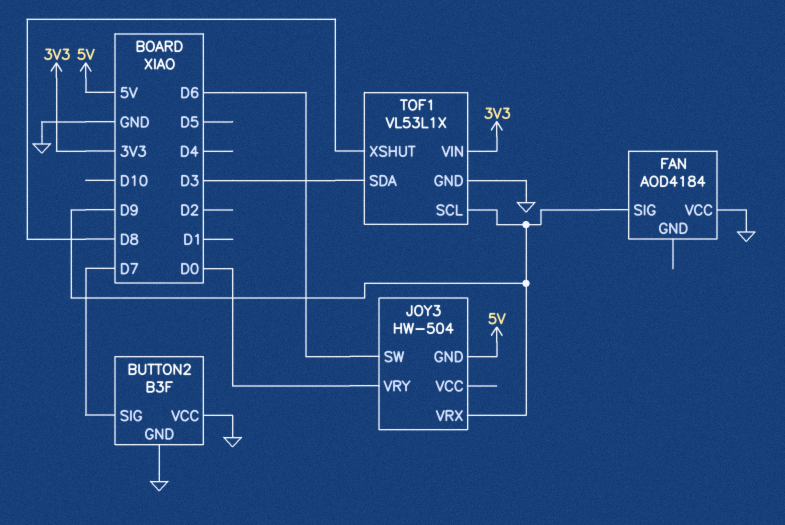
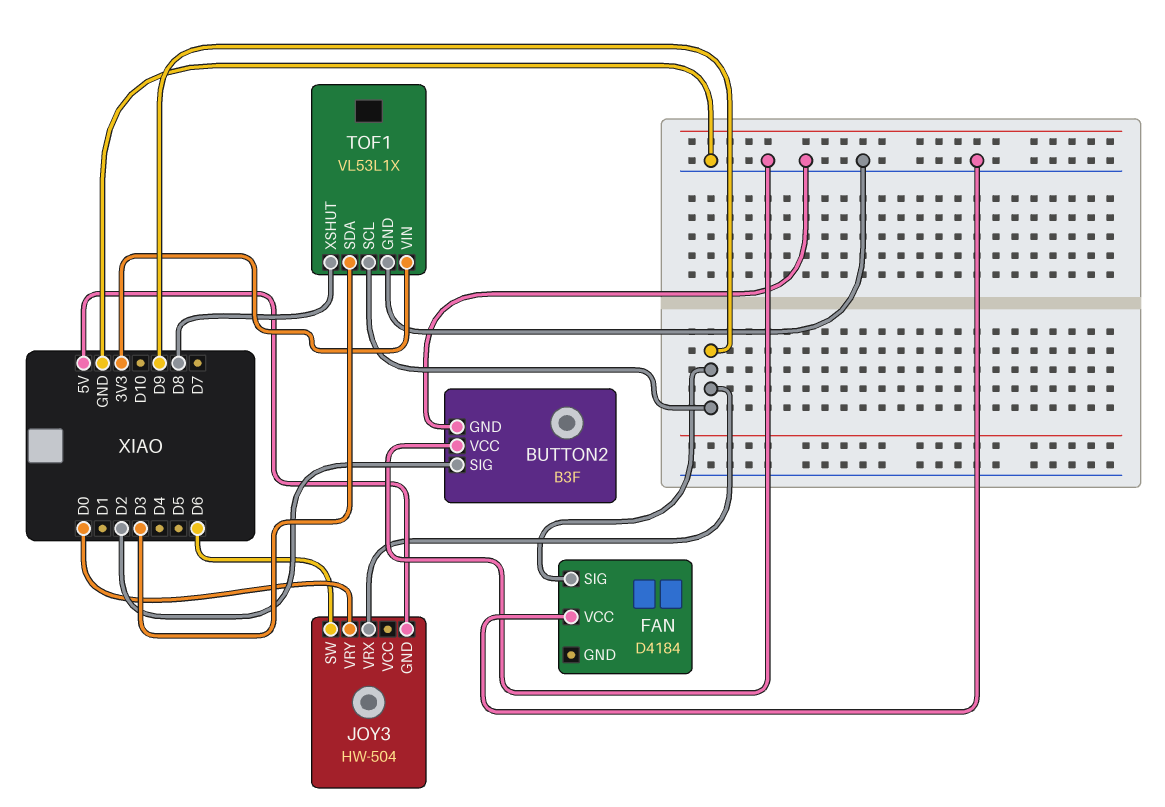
BUTTON2 pin SIG: D7 -> D2
FAN: AOD4184 -> D4184

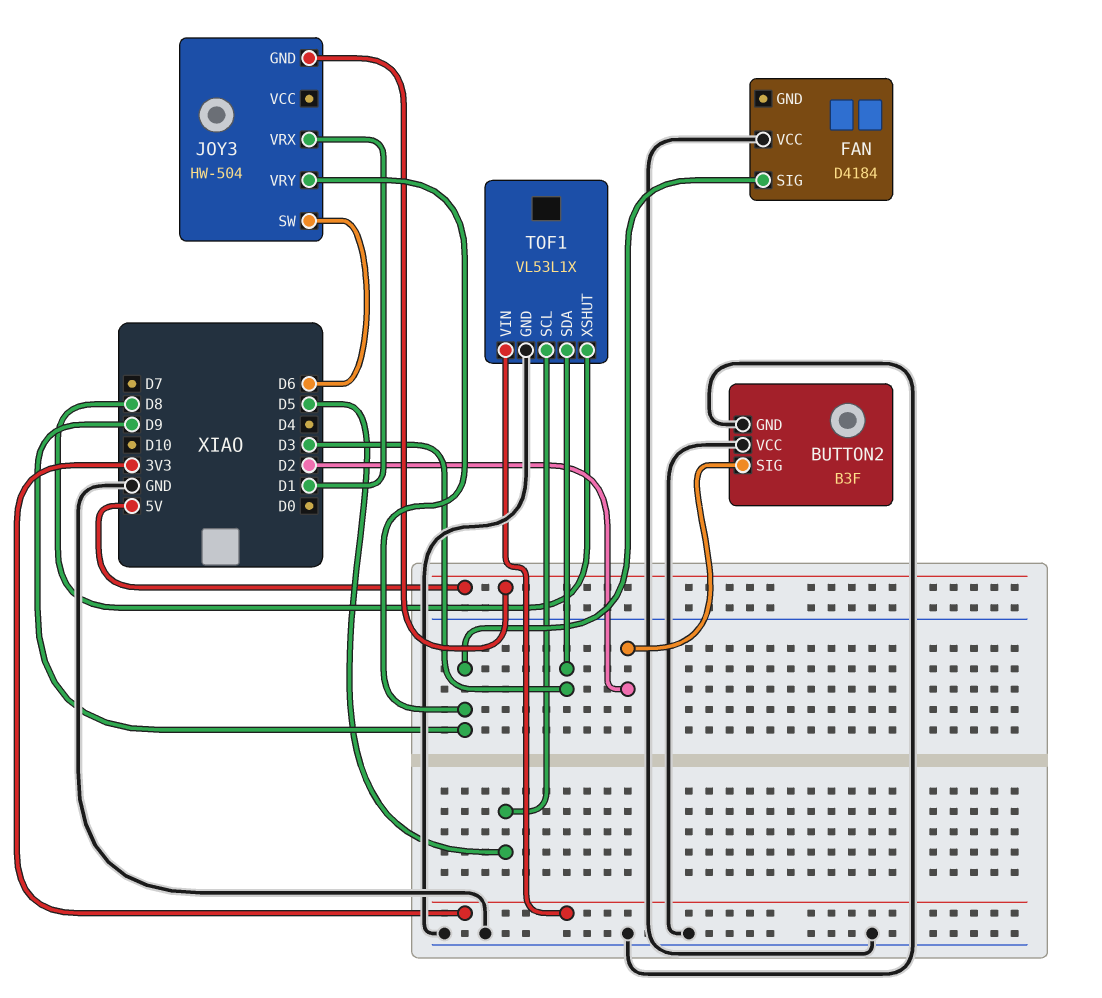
JOY3 pin VRX: D9 -> D1
JOY3 pin VRY: D0 -> D9
TOF1 pin SCL: D9 -> D5

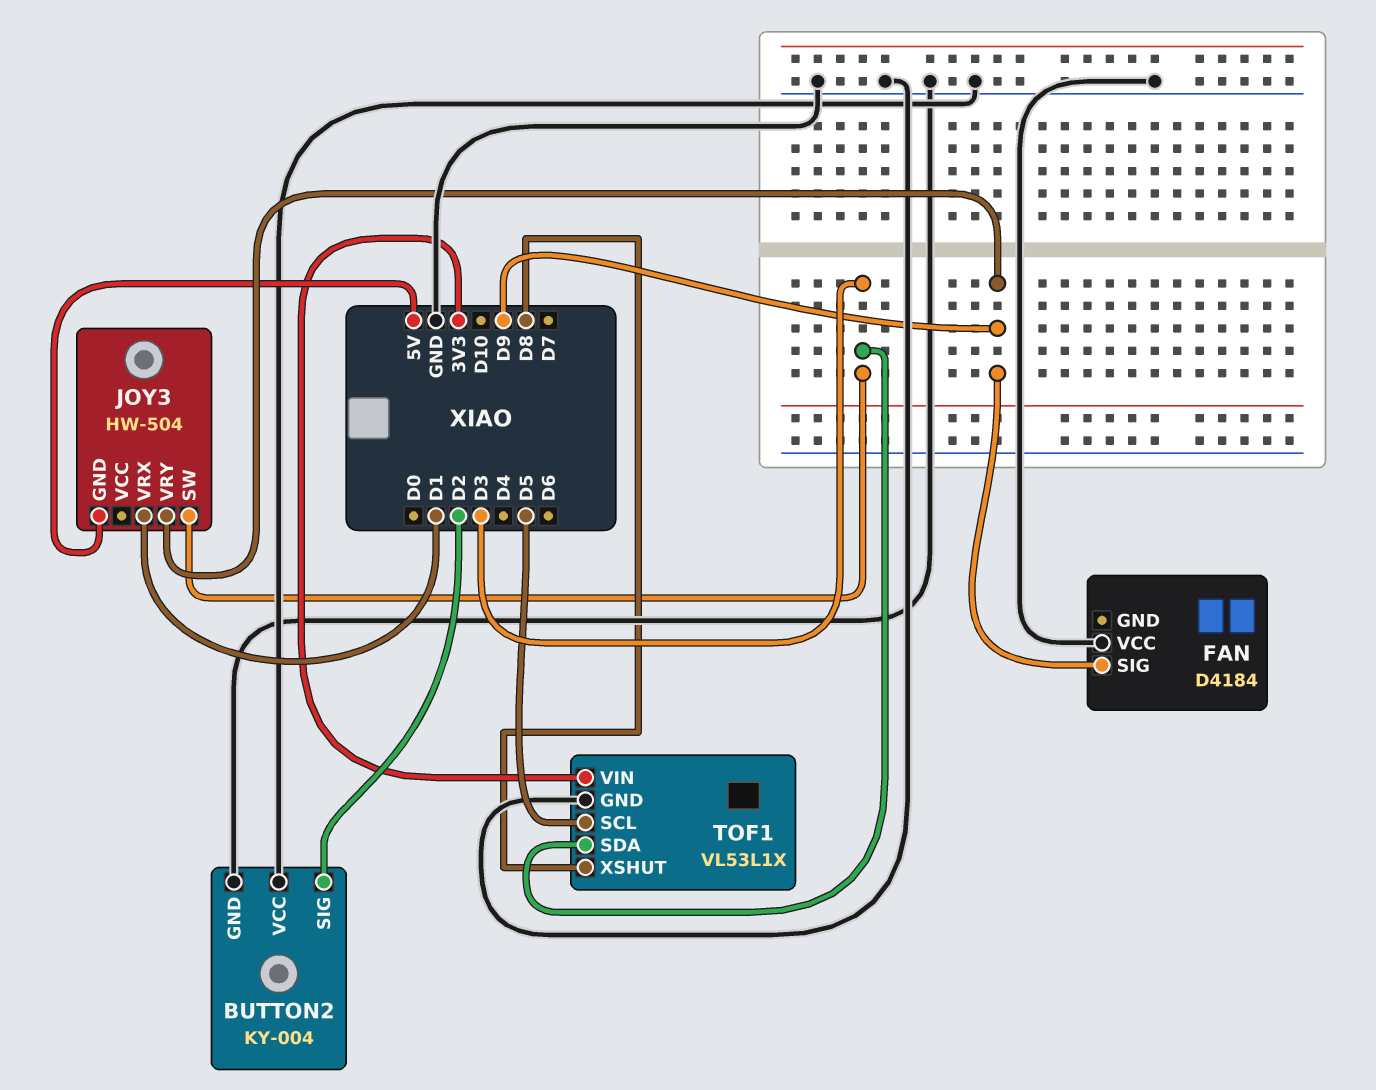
BUTTON2: B3F -> KY-004
JOY3 pin SW: D6 -> D3

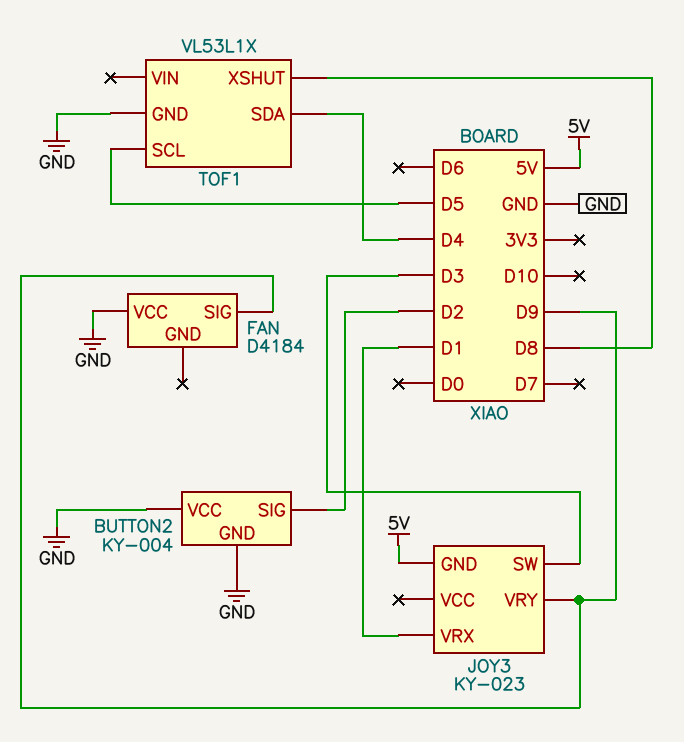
JOY3: HW-504 -> KY-023
TOF1 pin SDA: D3 -> D4
TOF1 pin VIN: 3V3 -> none

